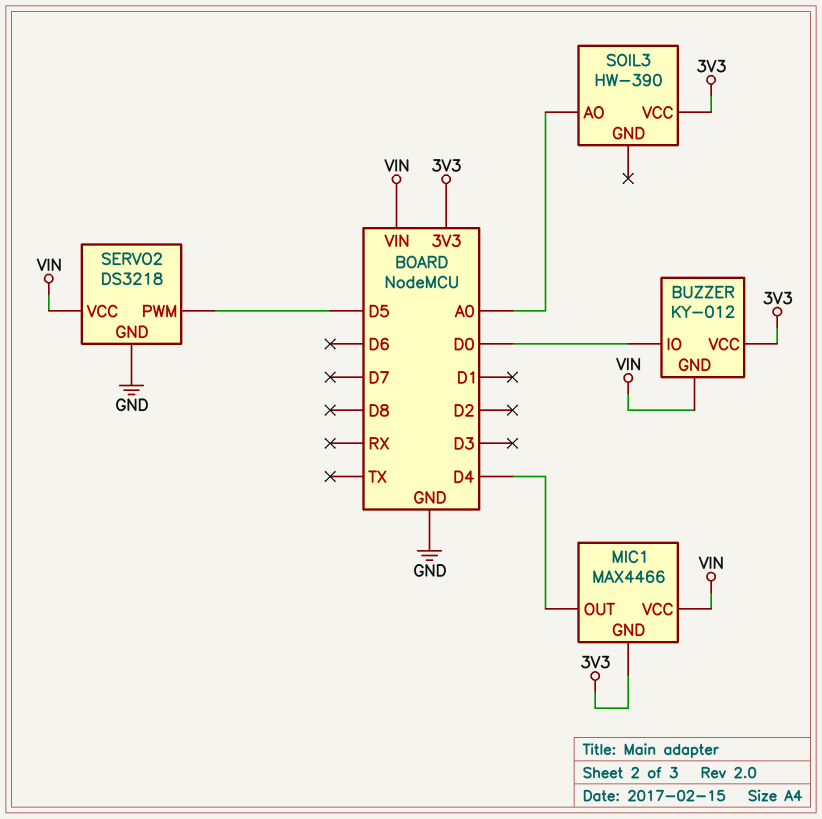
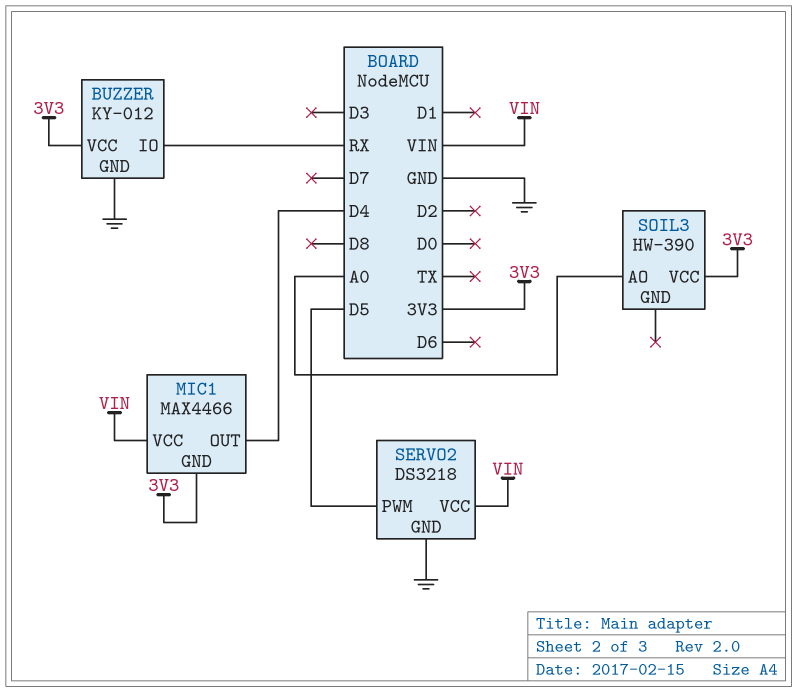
BUZZER pin GND: VIN -> GND
BUZZER pin IO: D0 -> RX

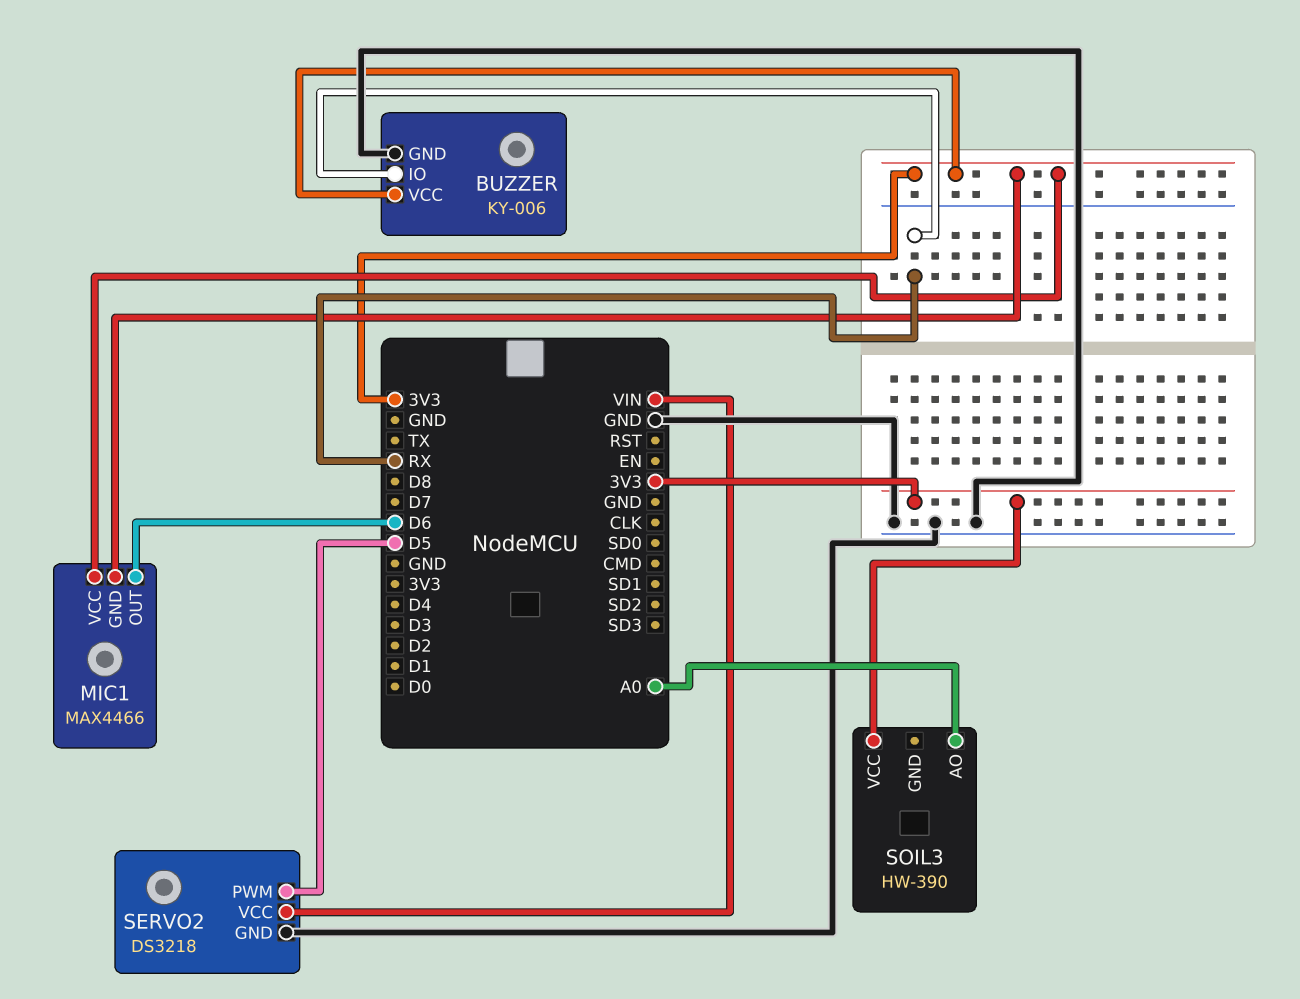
BUZZER: KY-012 -> KY-006
MIC1 pin OUT: D4 -> D6
MIC1 pin VCC: VIN -> 3V3

